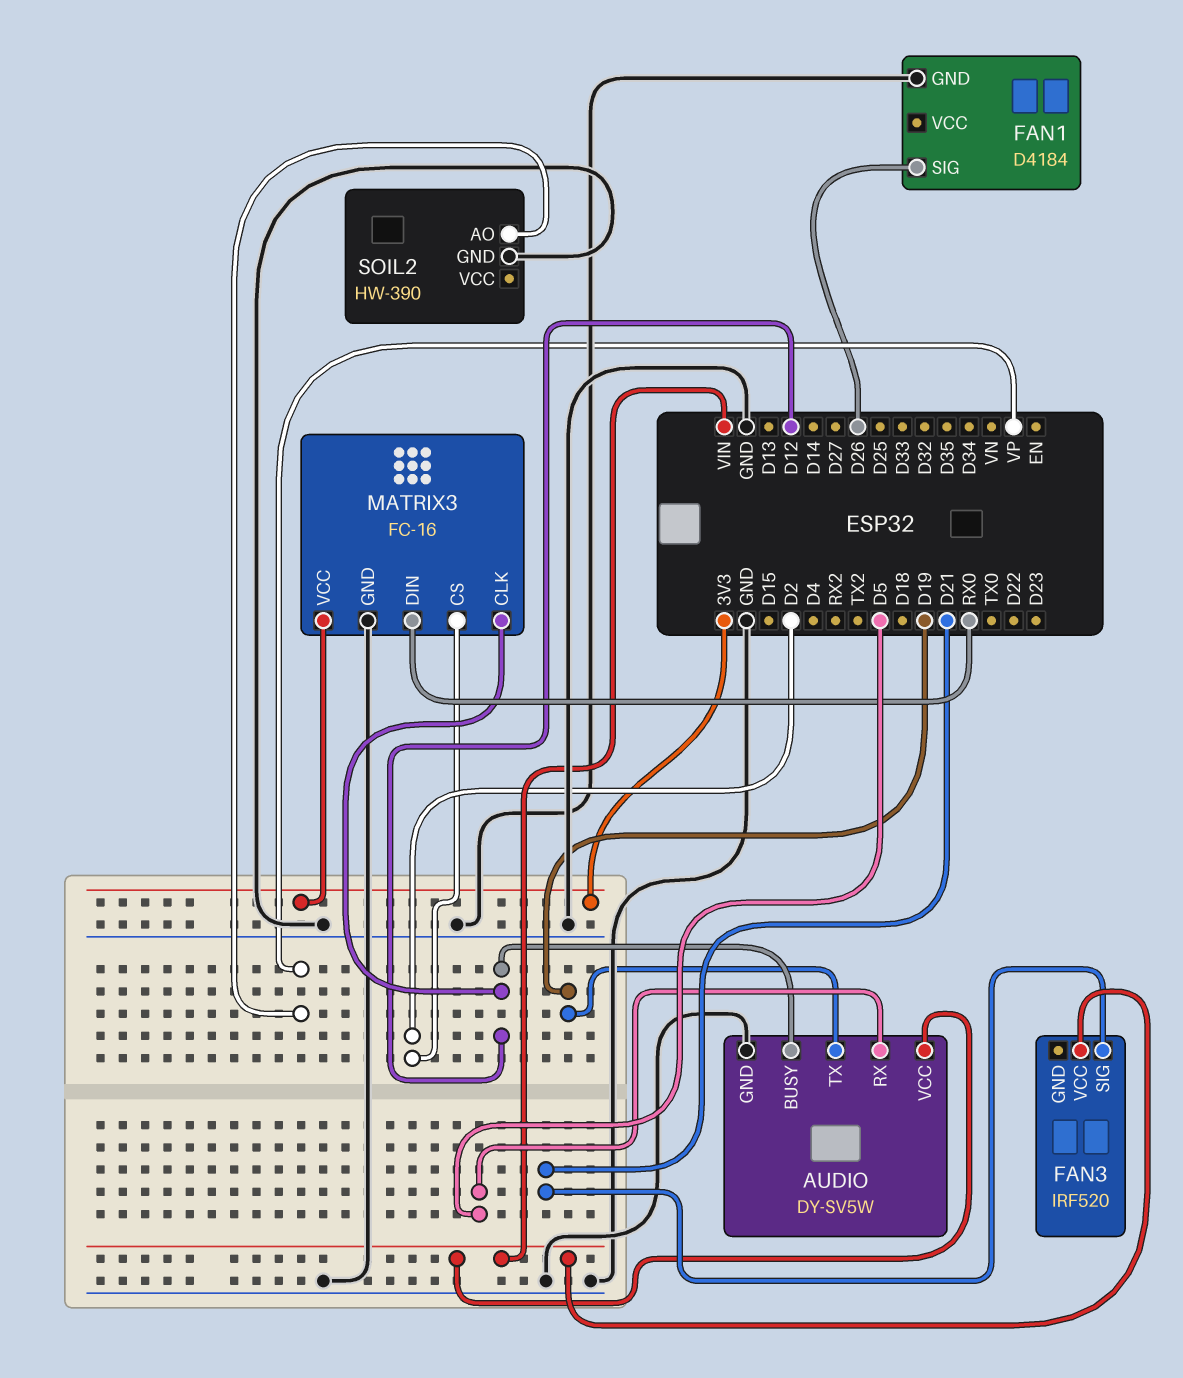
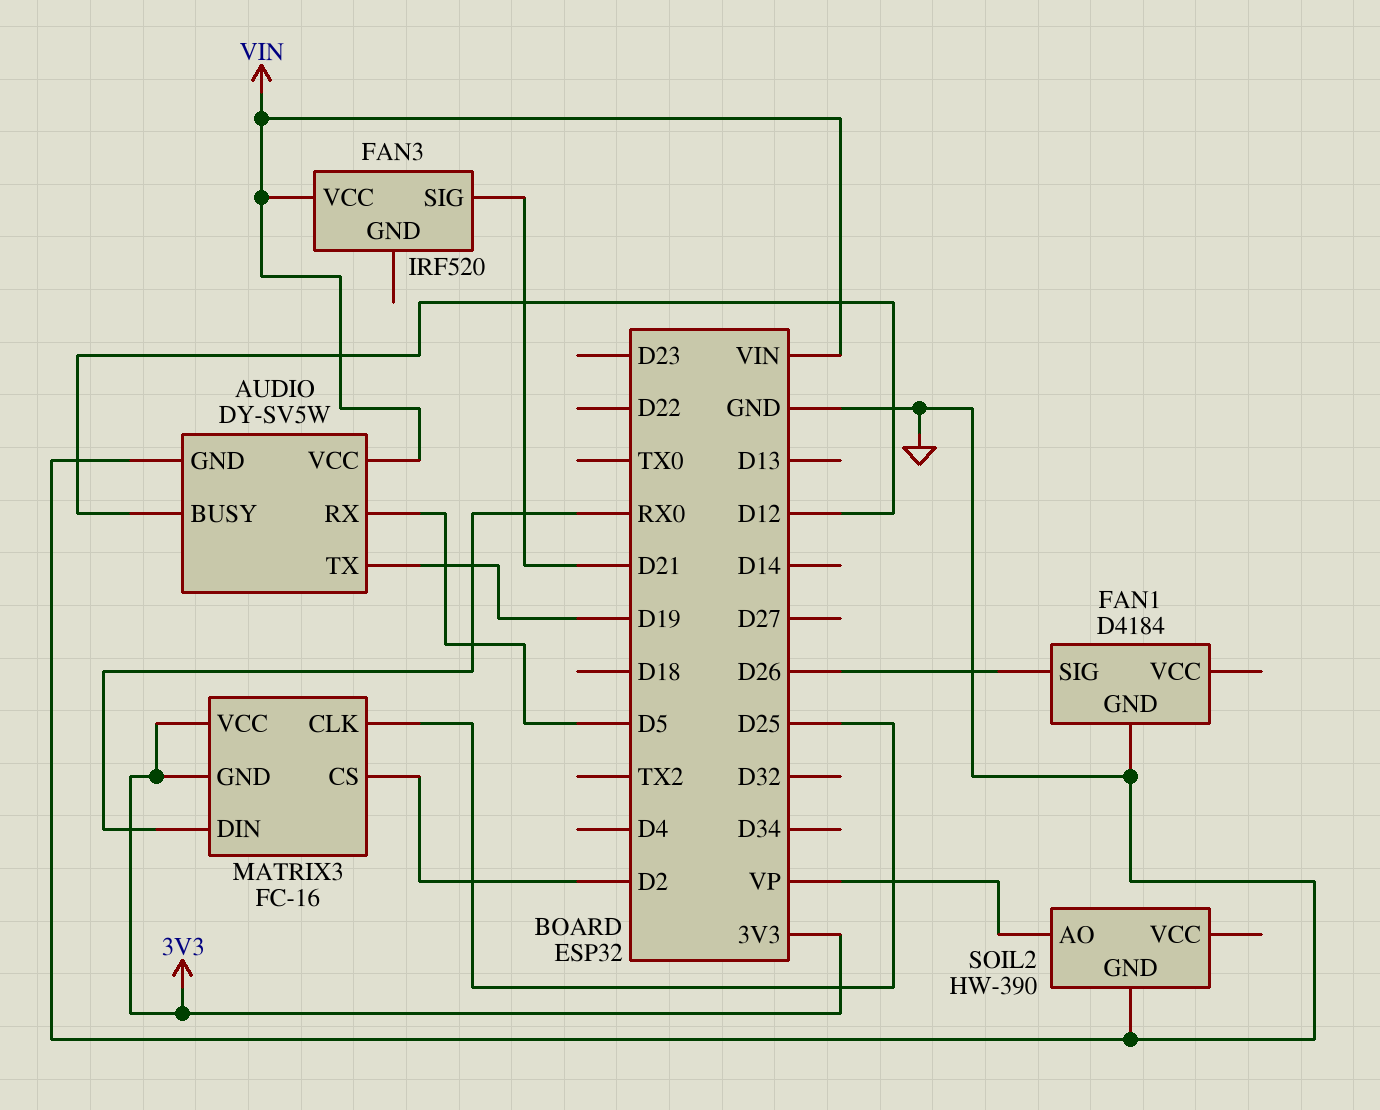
MATRIX3 pin CLK: D12 -> D25
MATRIX3 pin GND: GND -> 3V3

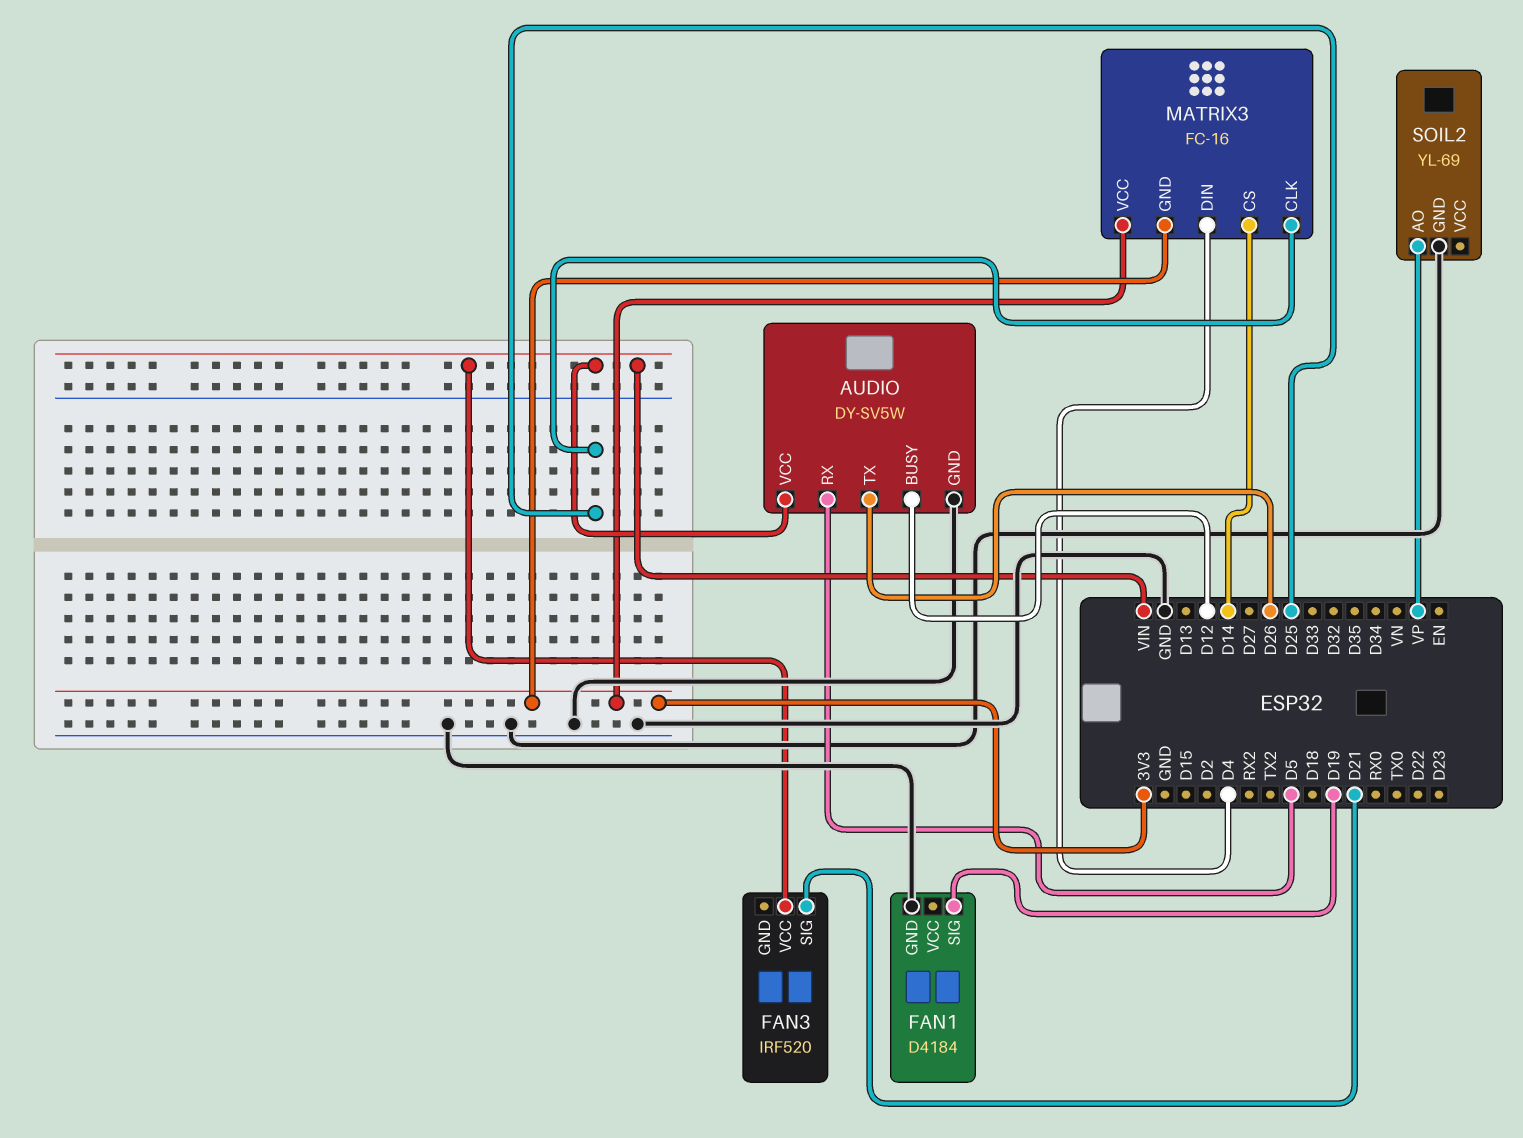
AUDIO pin TX: D19 -> D26
FAN1 pin SIG: D26 -> D19
MATRIX3 pin CS: D2 -> D14
MATRIX3 pin DIN: RX0 -> D4
SOIL2: HW-390 -> YL-69

